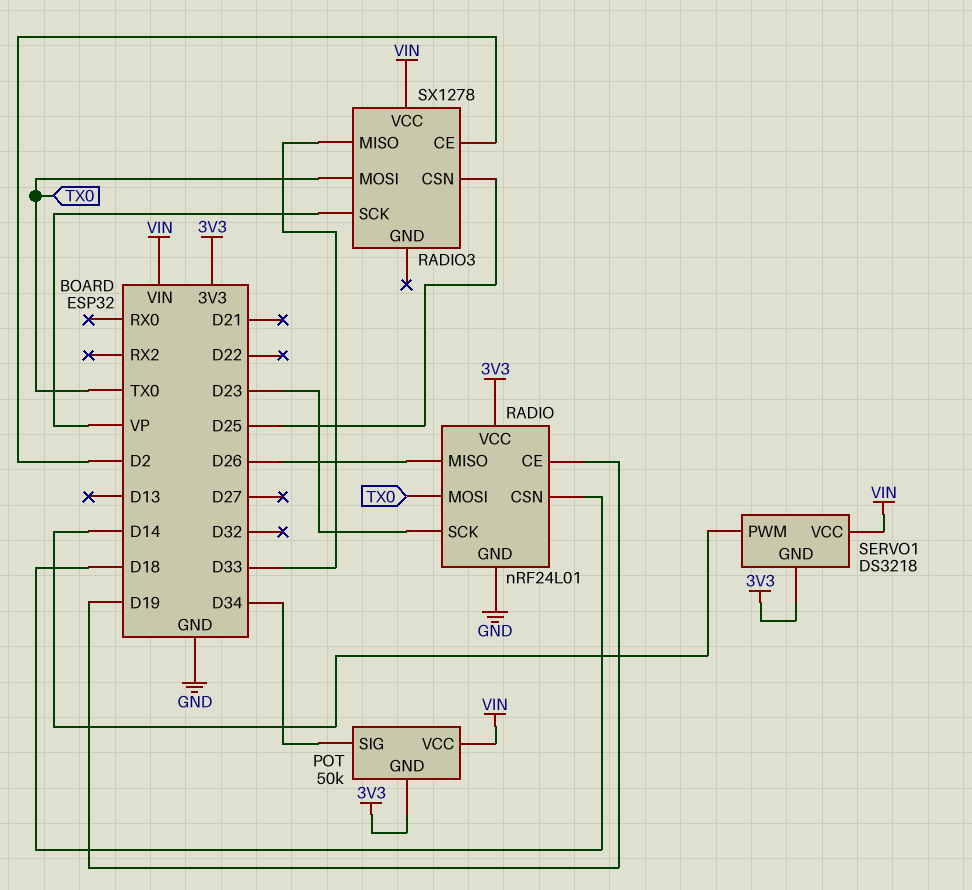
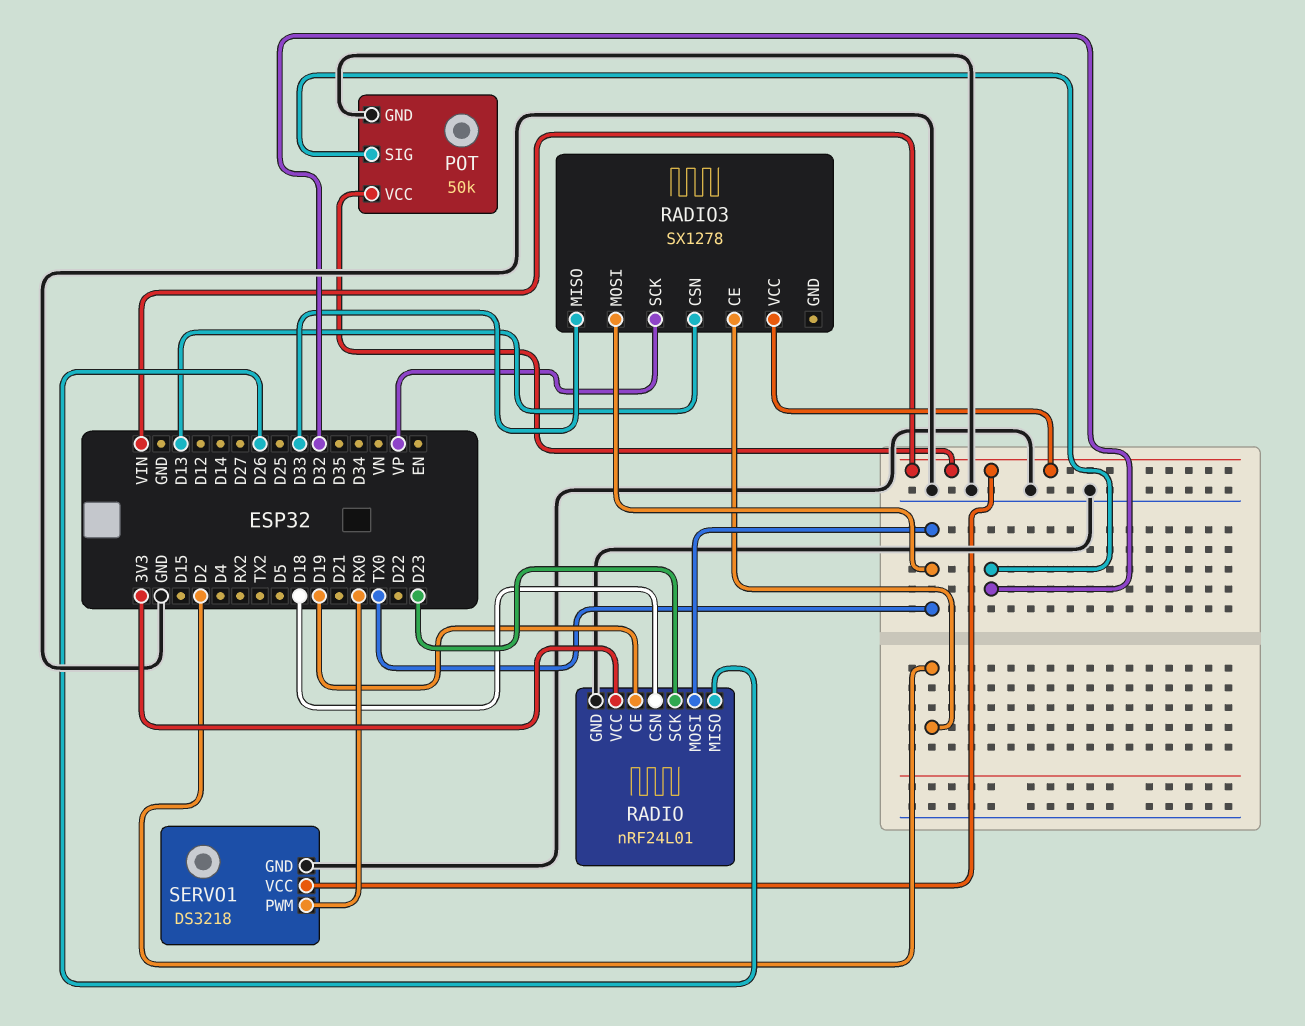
POT pin GND: 3V3 -> GND
POT pin SIG: D34 -> D32
RADIO3 pin CSN: D25 -> D13
SERVO1 pin GND: 3V3 -> GND
SERVO1 pin PWM: D14 -> RX0

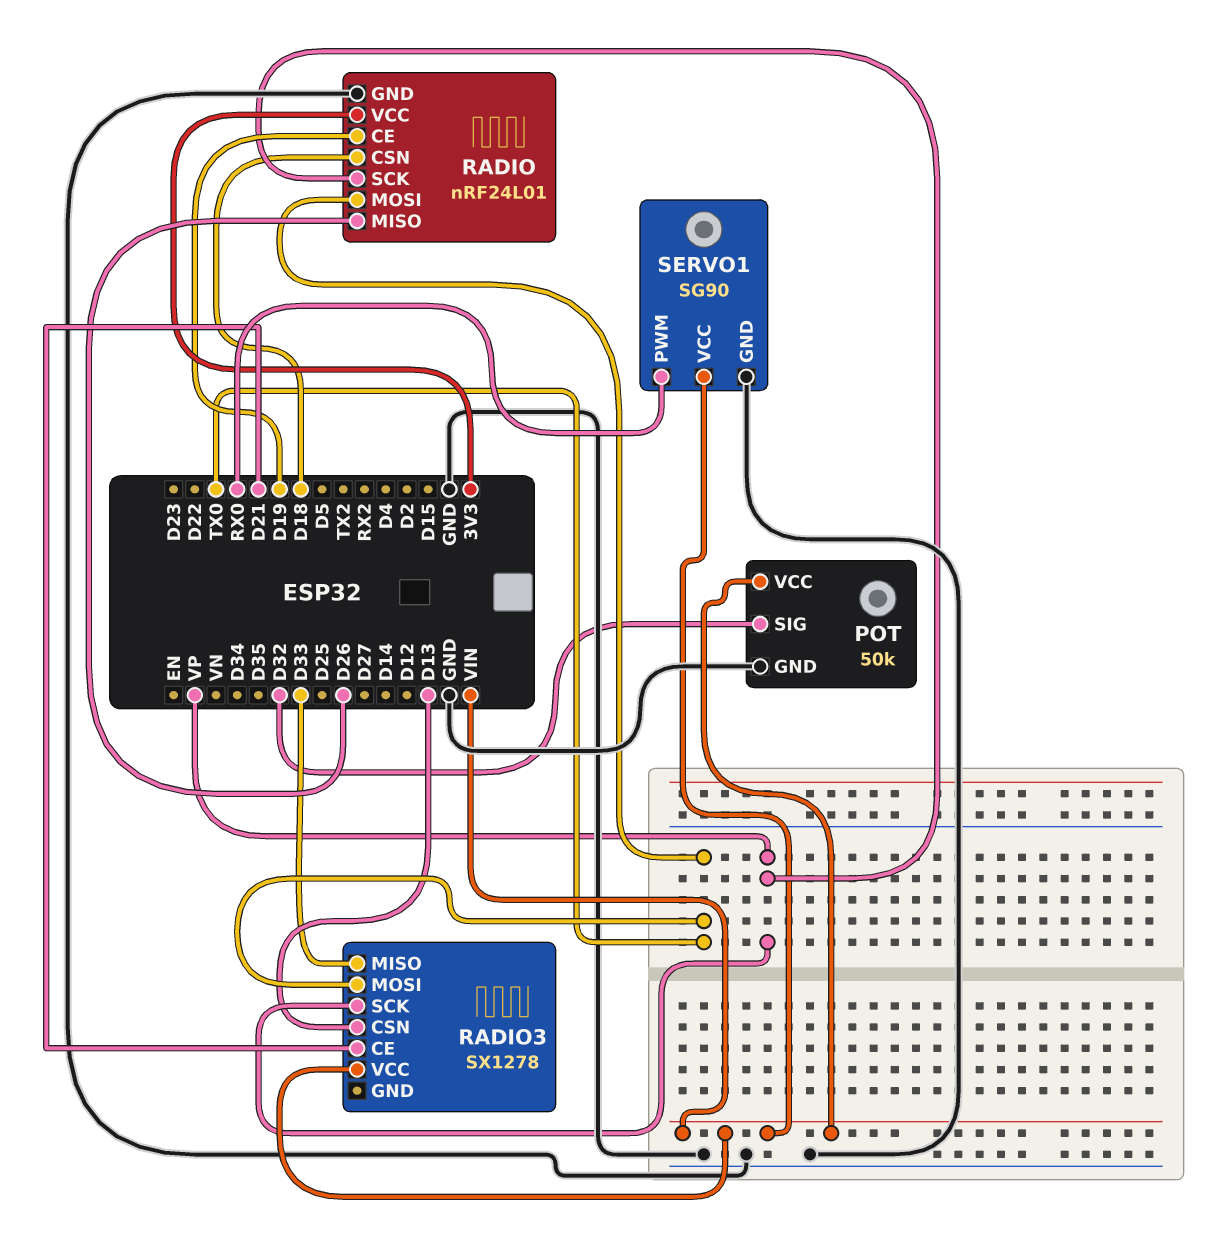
RADIO pin SCK: D23 -> VP
RADIO3 pin CE: D2 -> D21
SERVO1: DS3218 -> SG90

